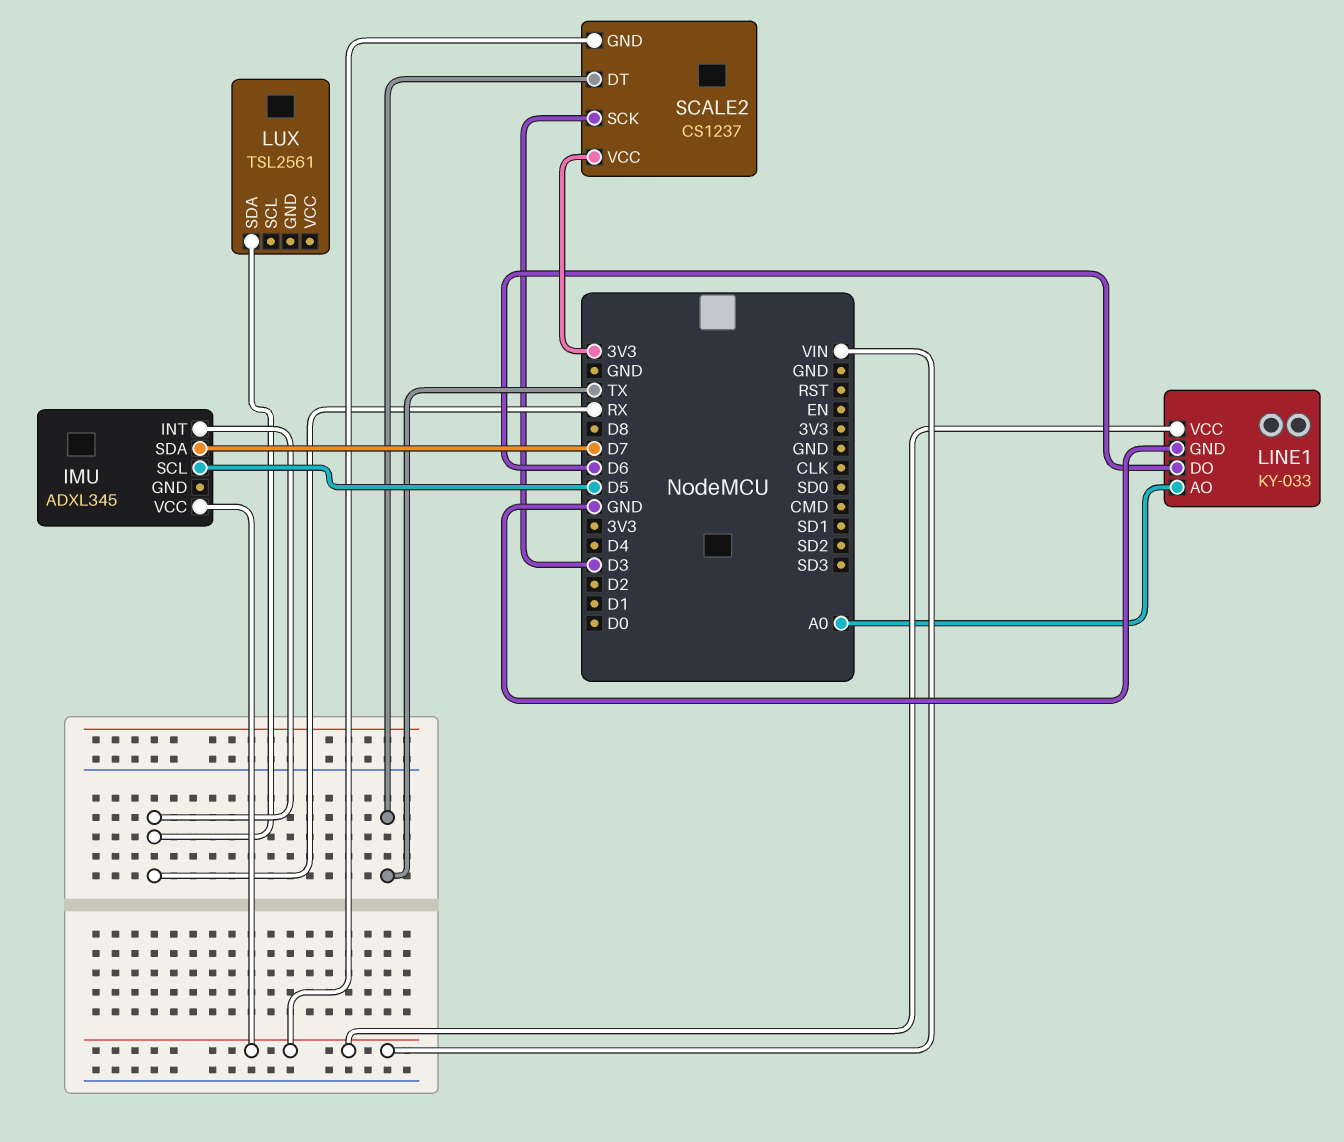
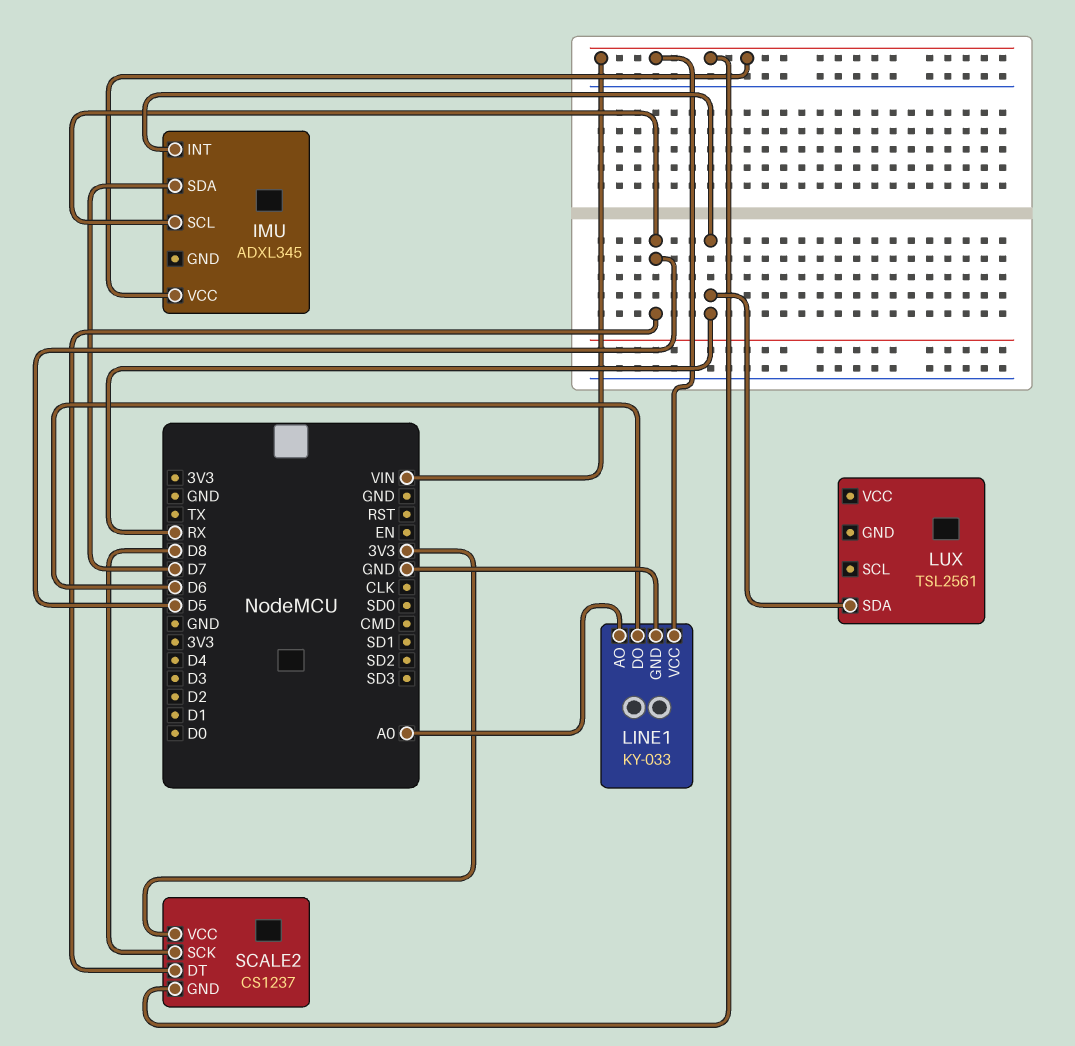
SCALE2 pin DT: TX -> D5
SCALE2 pin SCK: D3 -> D8

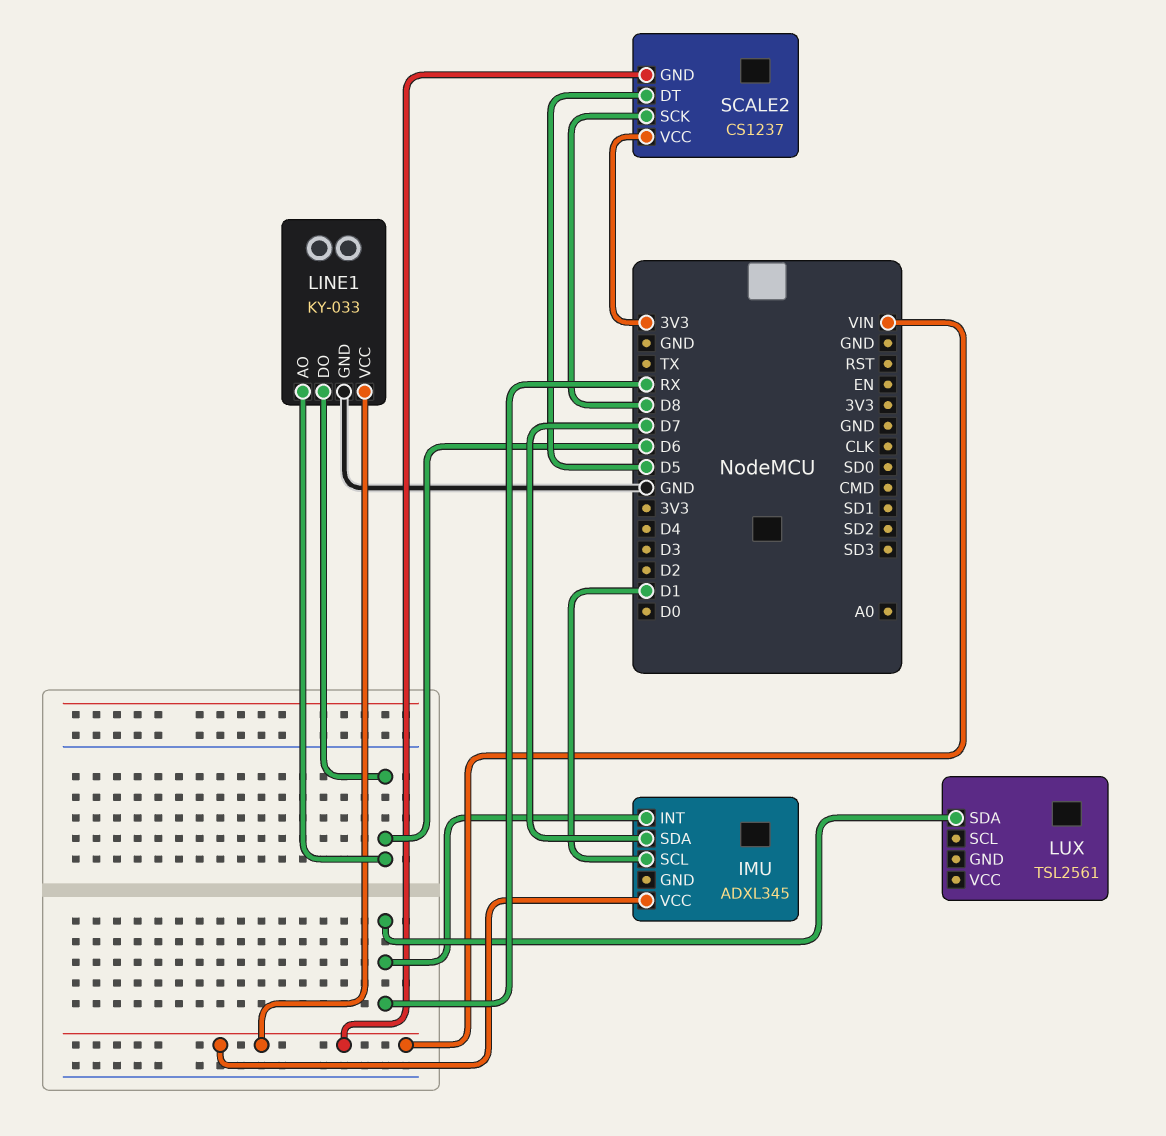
IMU pin SCL: D5 -> D1
LINE1 pin AO: A0 -> D6

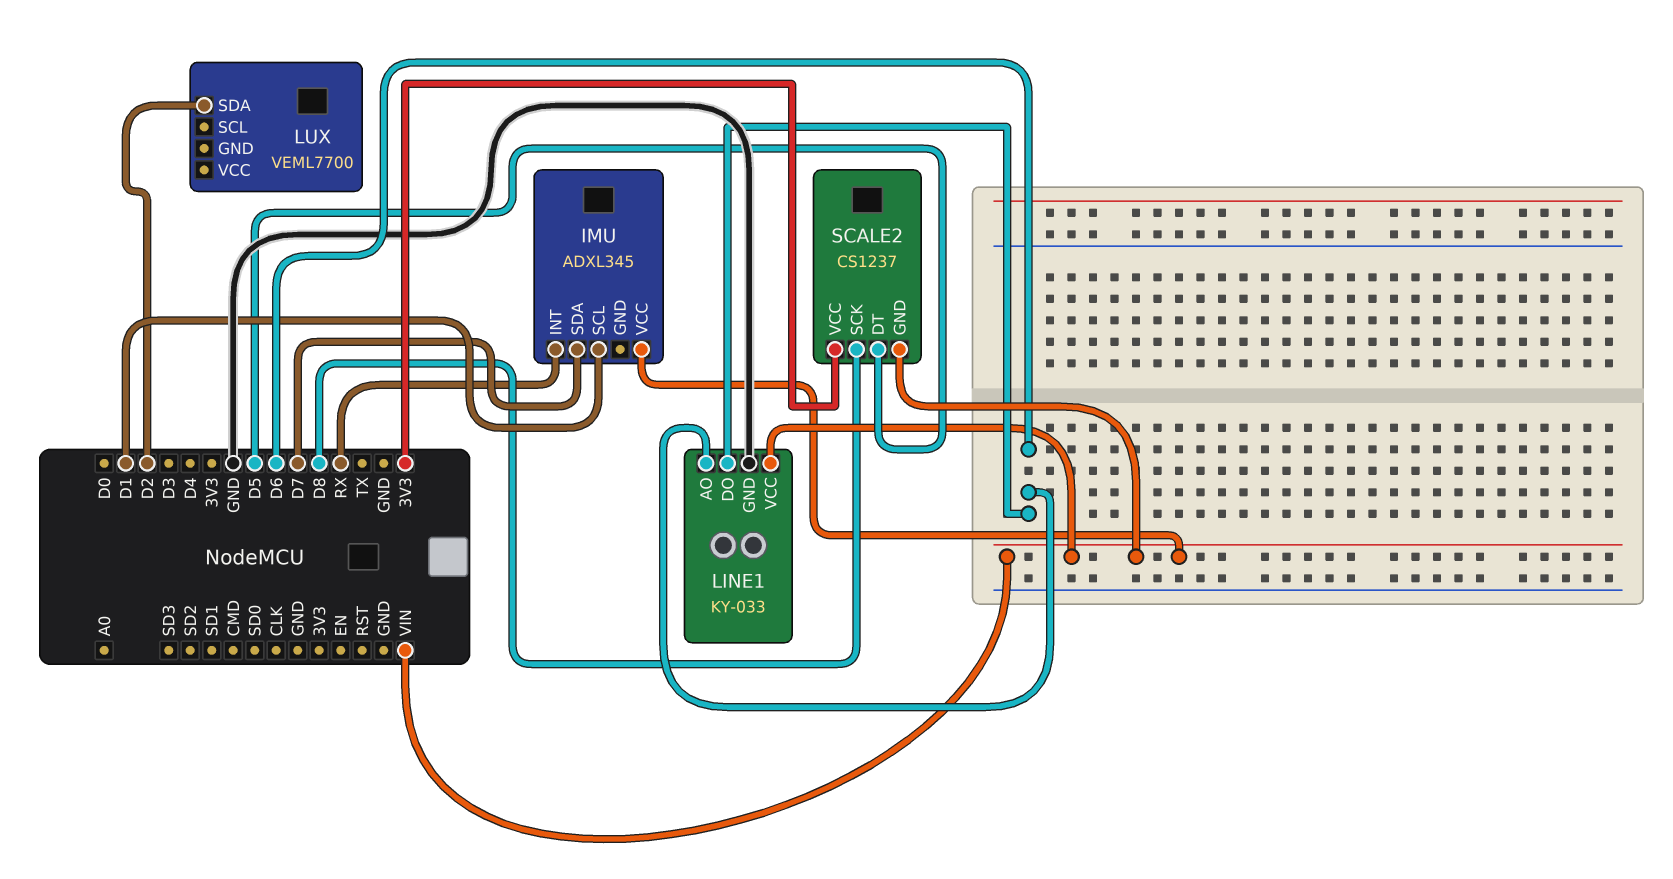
LUX: TSL2561 -> VEML7700
LUX pin SDA: RX -> D2

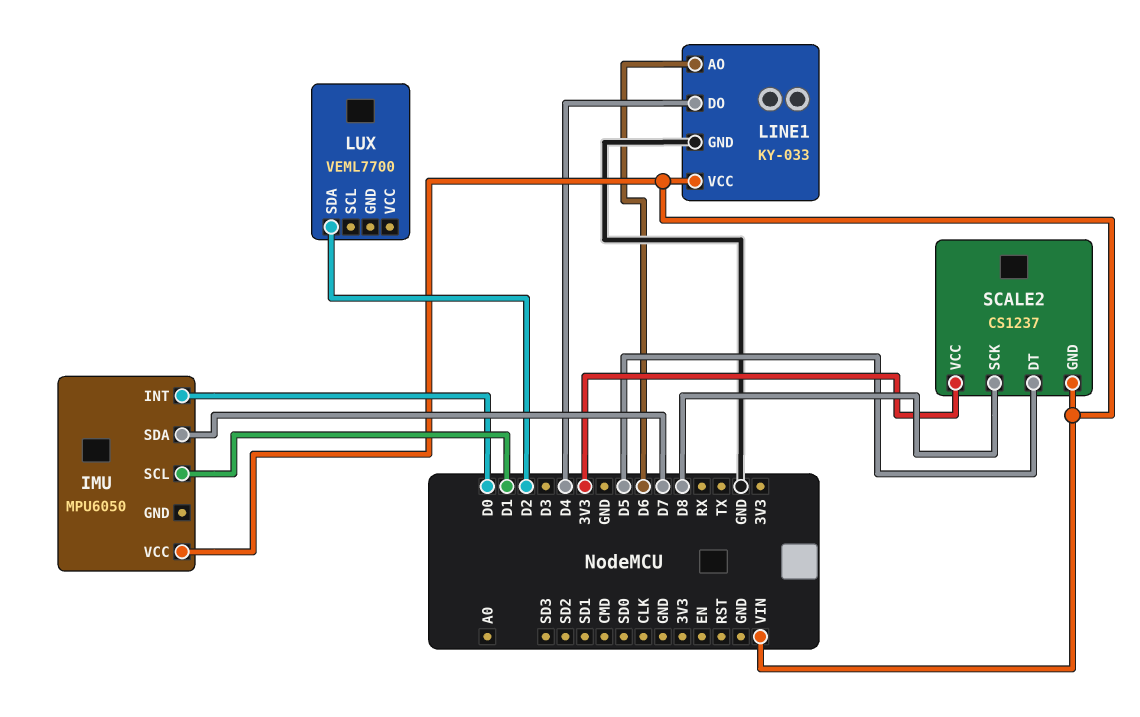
IMU: ADXL345 -> MPU6050
IMU pin INT: RX -> D0
LINE1 pin DO: D6 -> D4

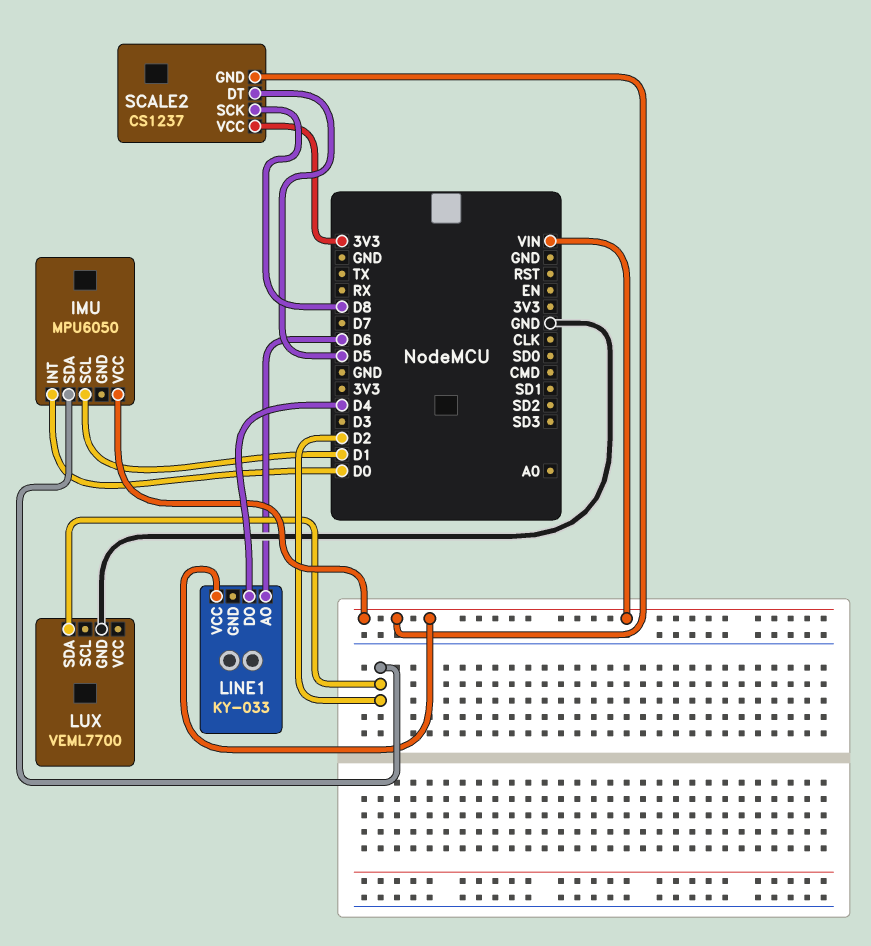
IMU pin SDA: D7 -> D2
LINE1 pin GND: GND -> none
LUX pin GND: none -> GND

